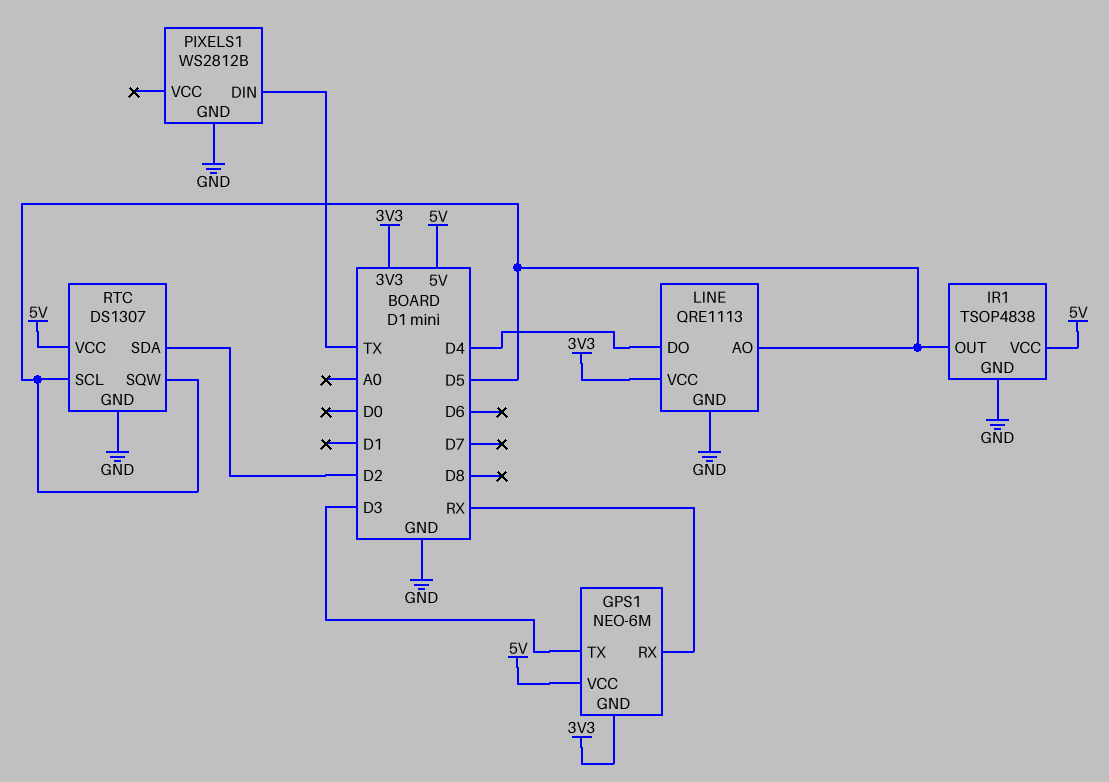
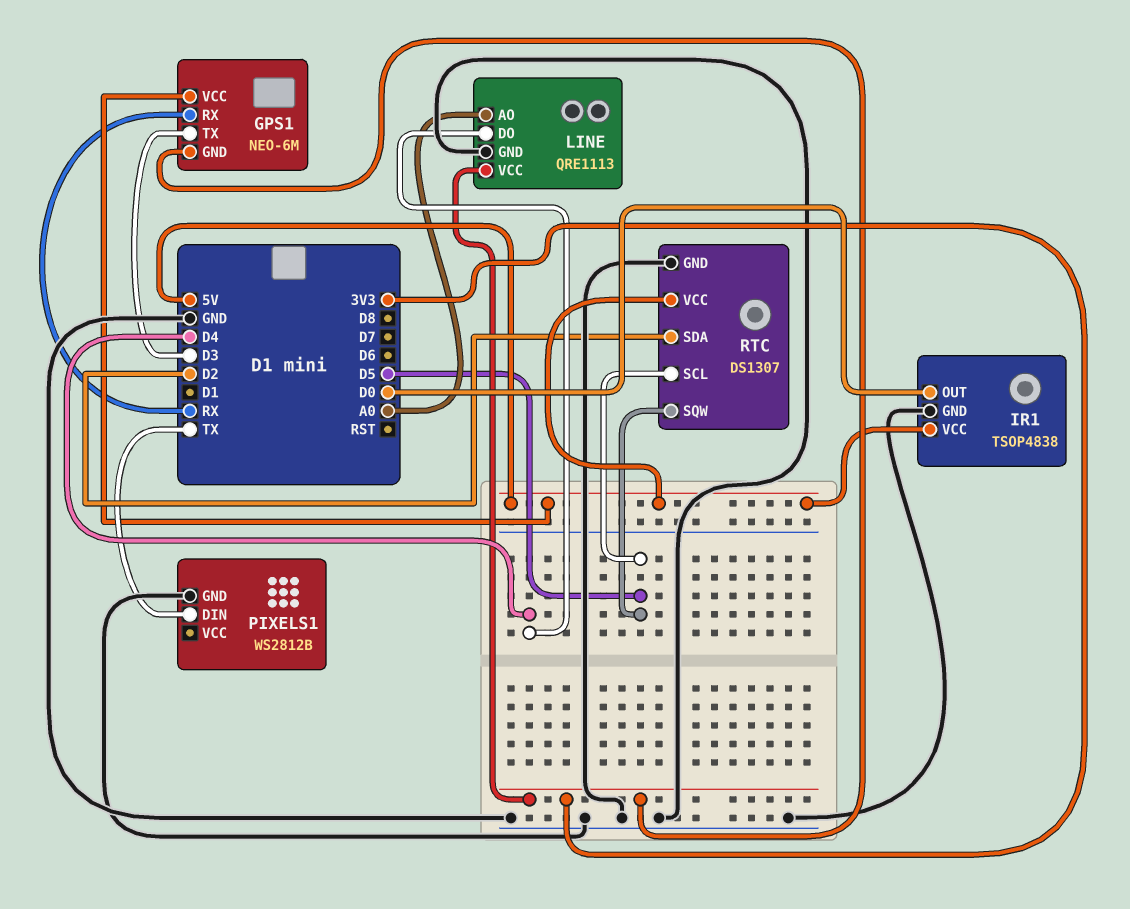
IR1 pin OUT: D5 -> D0
LINE pin AO: D5 -> A0

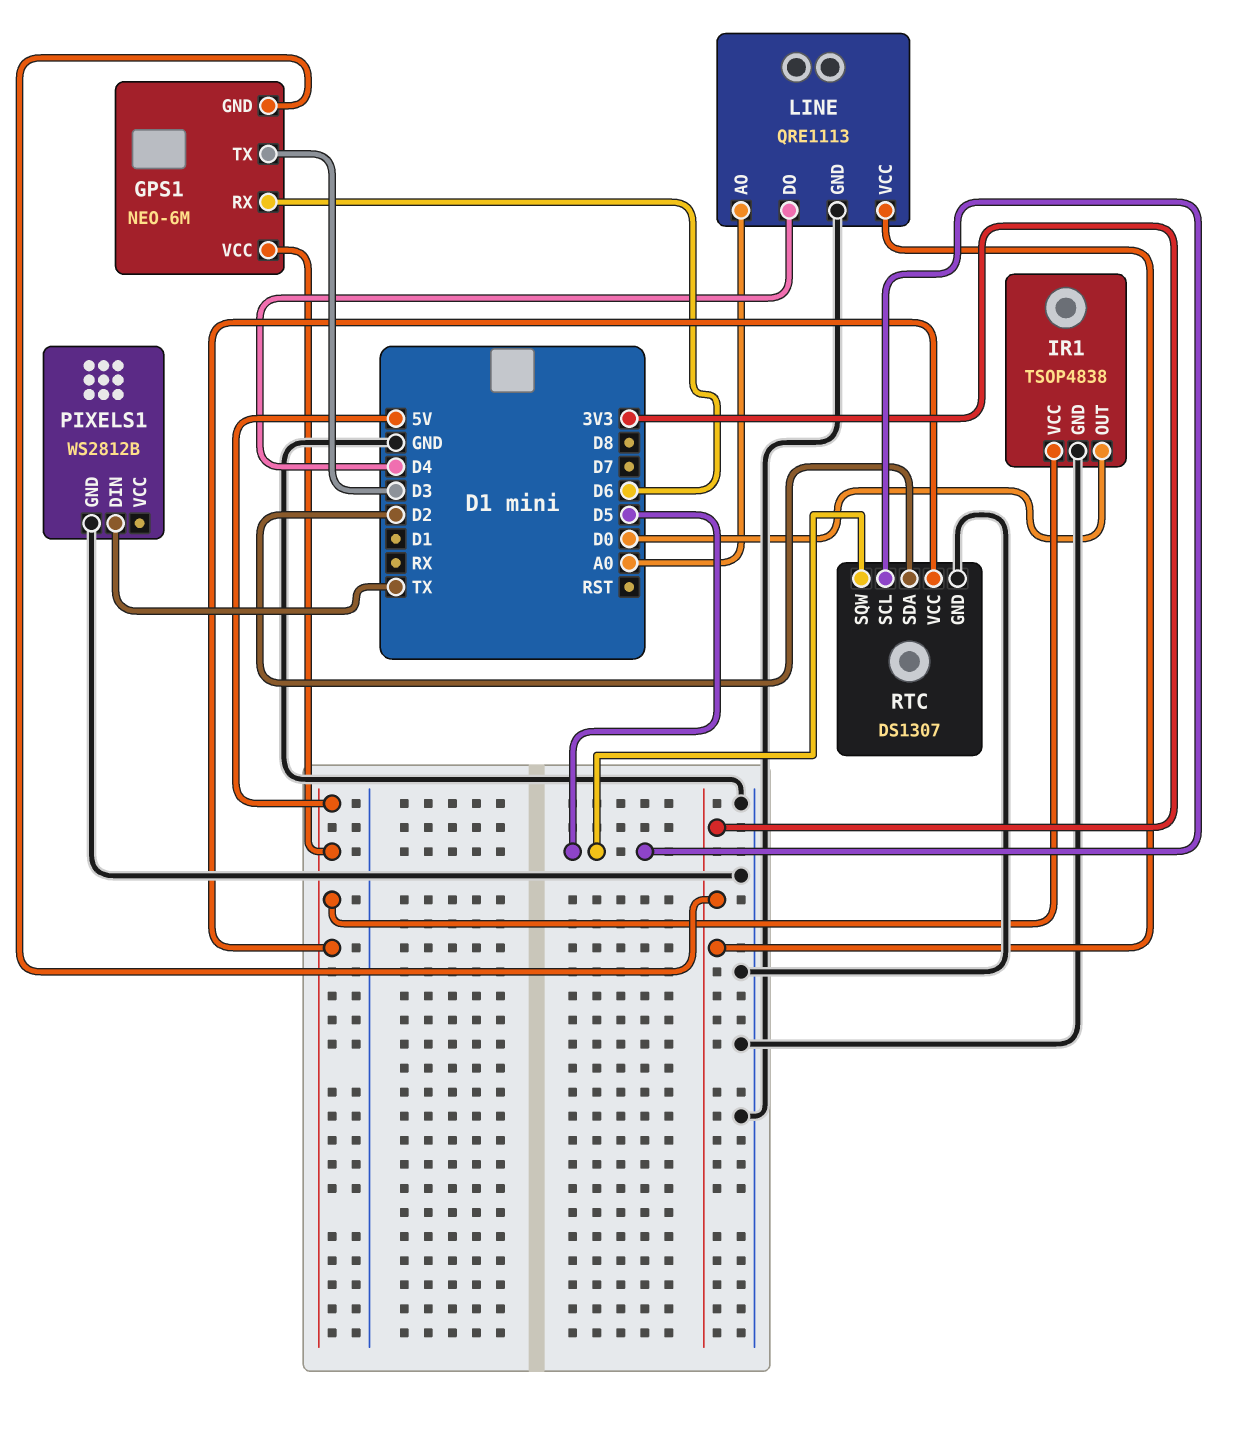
GPS1 pin RX: RX -> D6

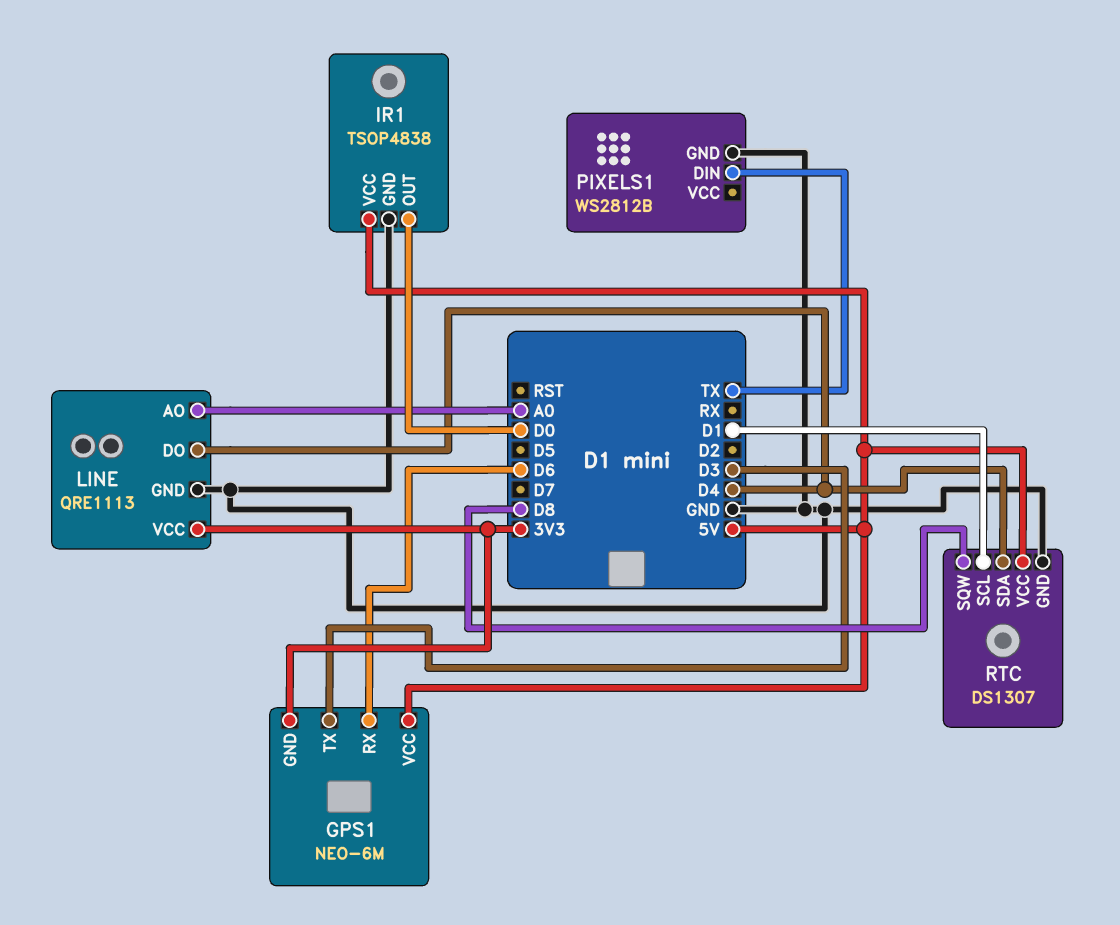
RTC pin SCL: D5 -> D1
RTC pin SDA: D2 -> D4
RTC pin SQW: D5 -> D8

